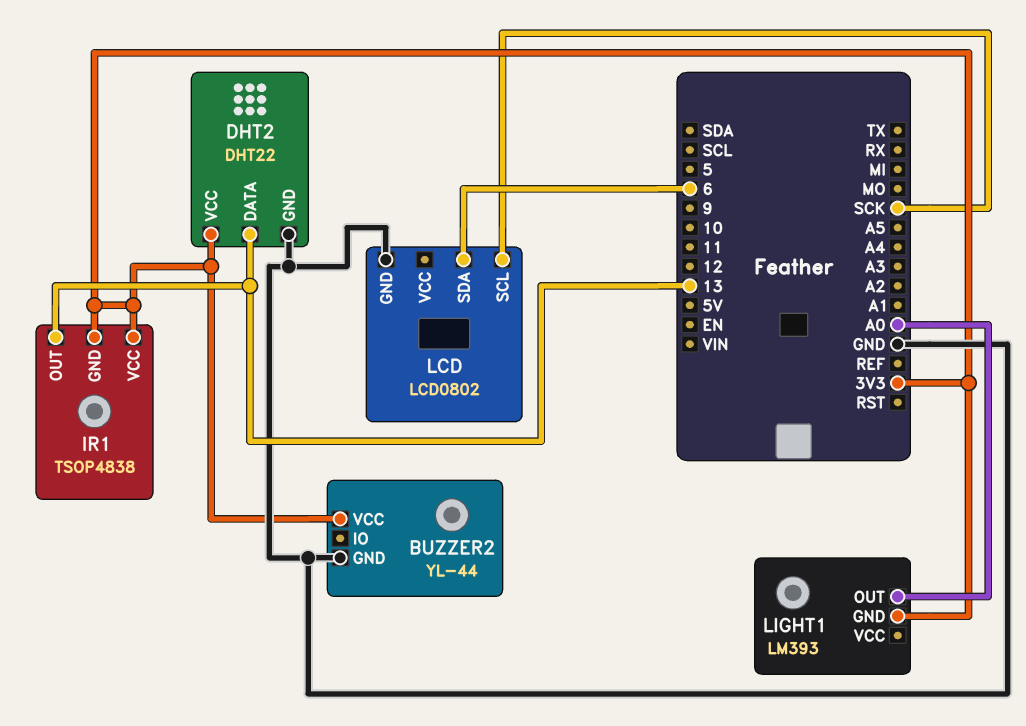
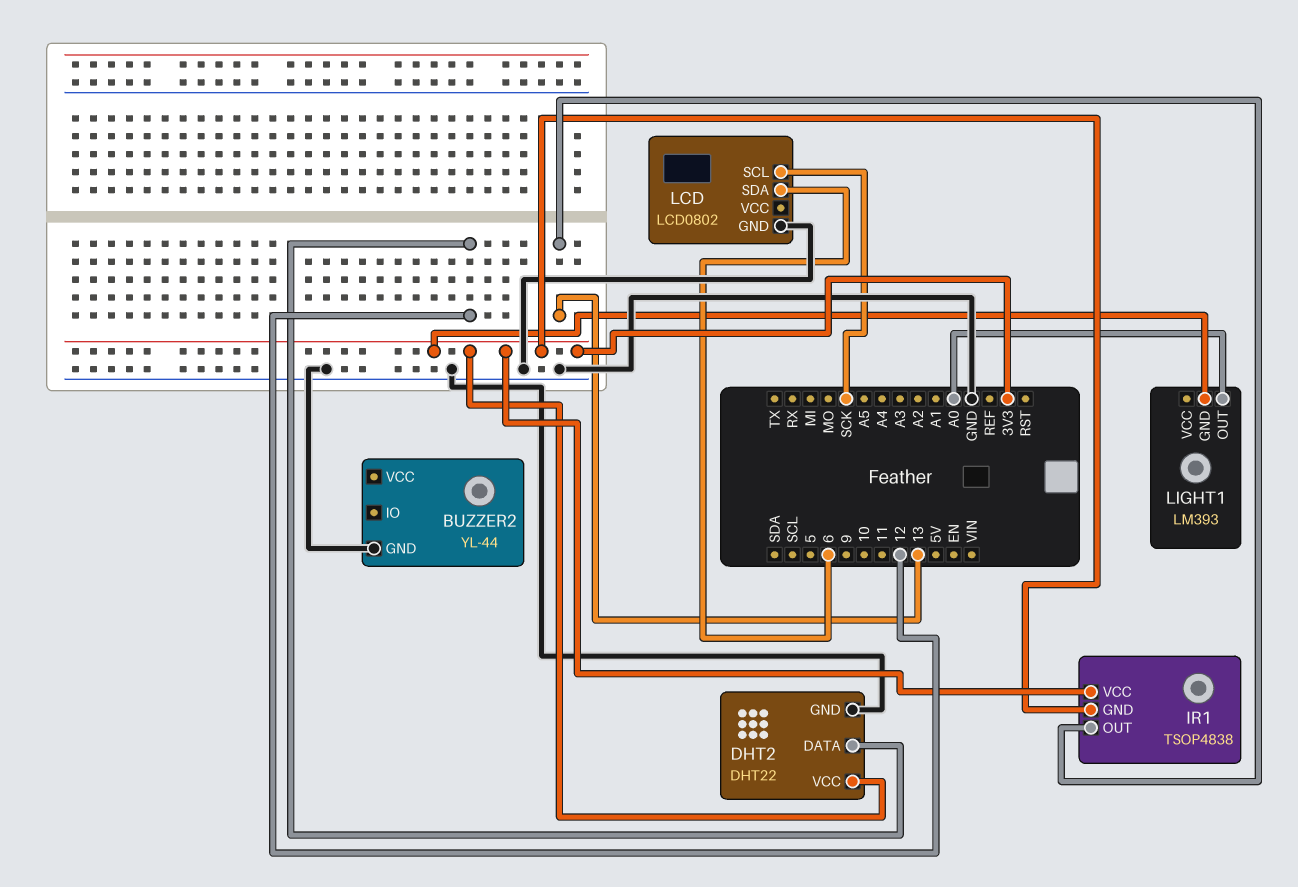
BUZZER2 pin VCC: 3V3 -> none
DHT2 pin DATA: 13 -> 12

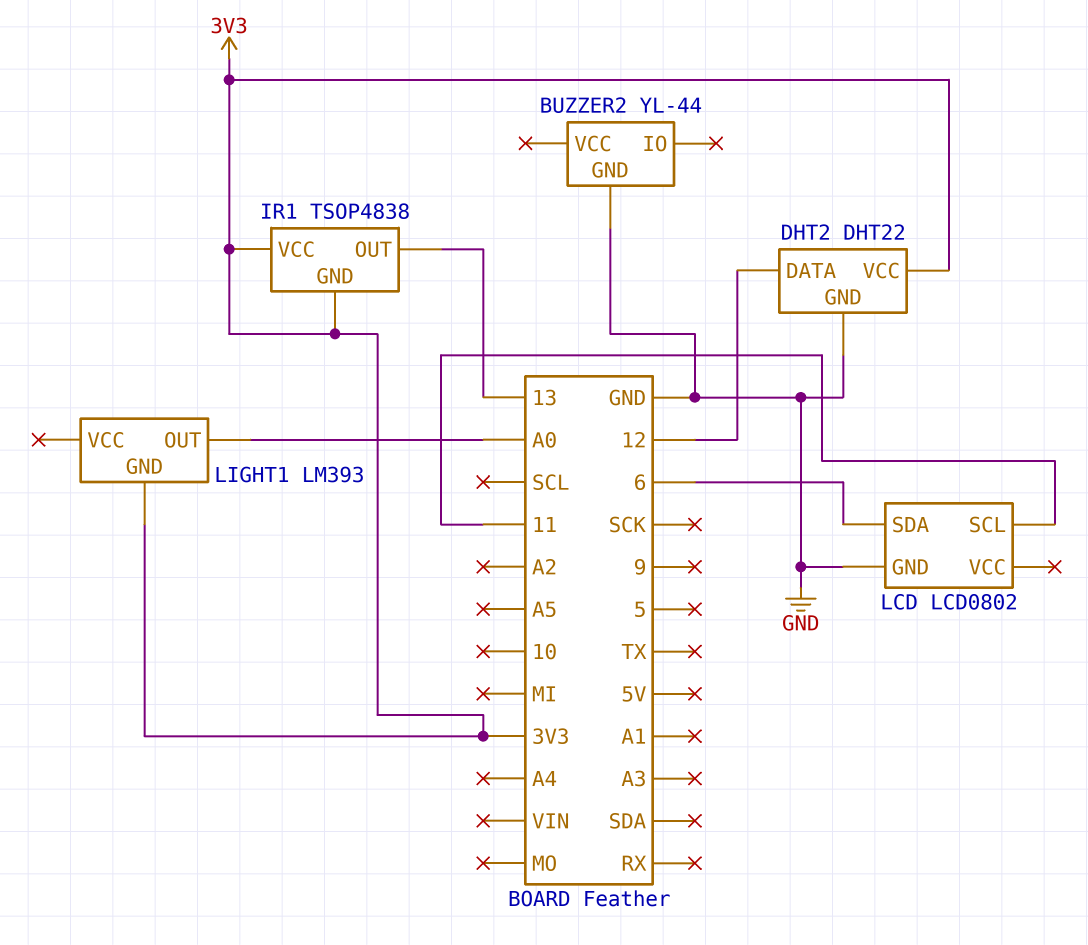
LCD pin SCL: SCK -> 11

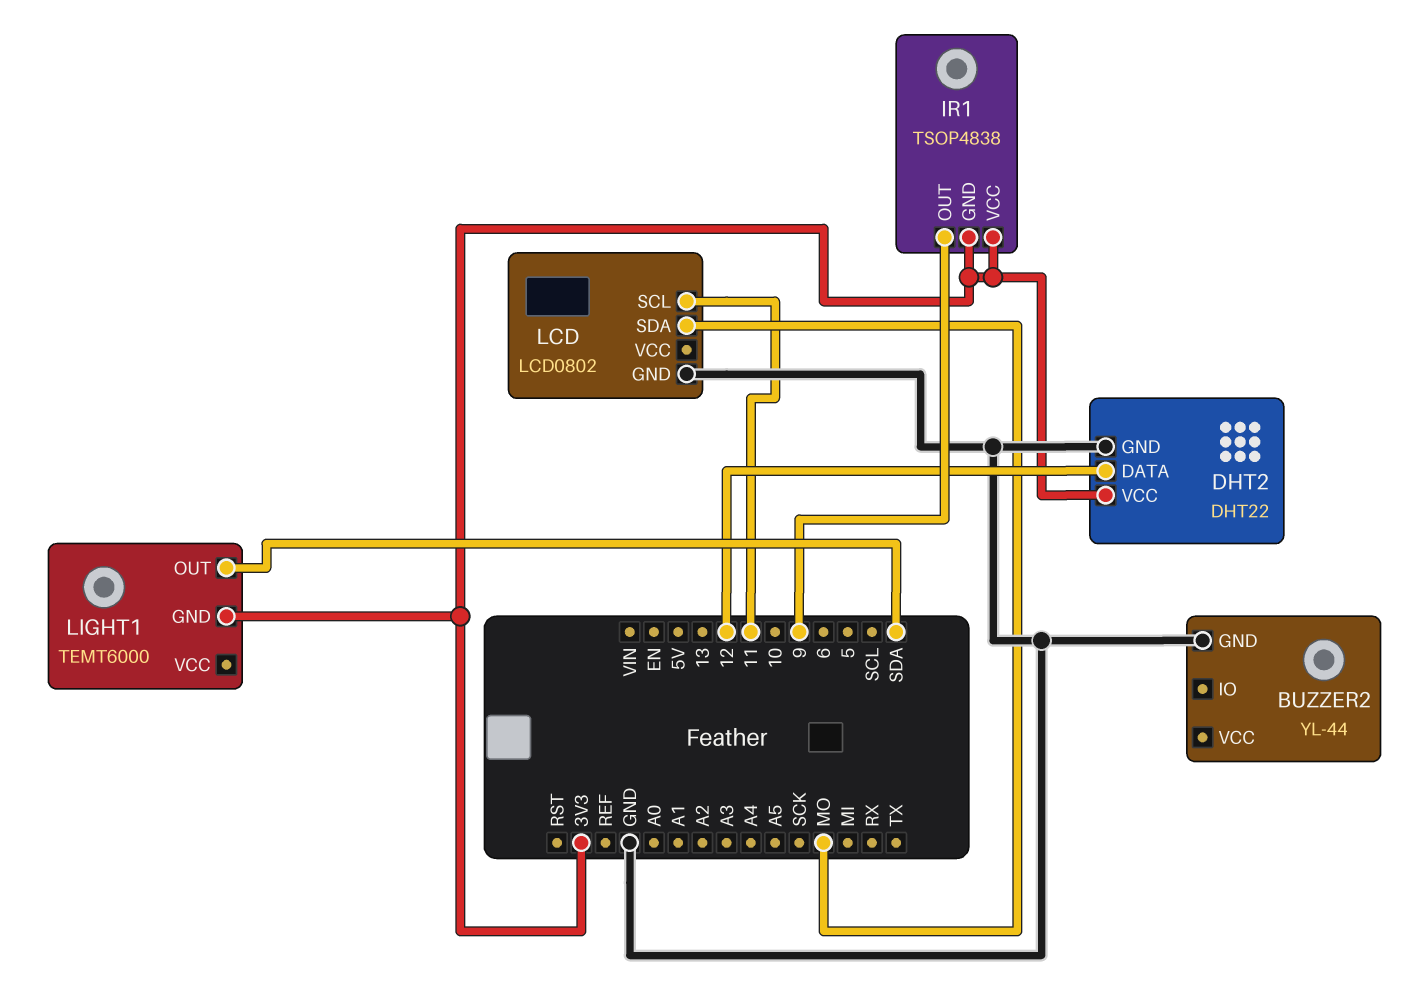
IR1 pin OUT: 13 -> 9
LCD pin SDA: 6 -> MO
LIGHT1: LM393 -> TEMT6000
LIGHT1 pin OUT: A0 -> SDA

